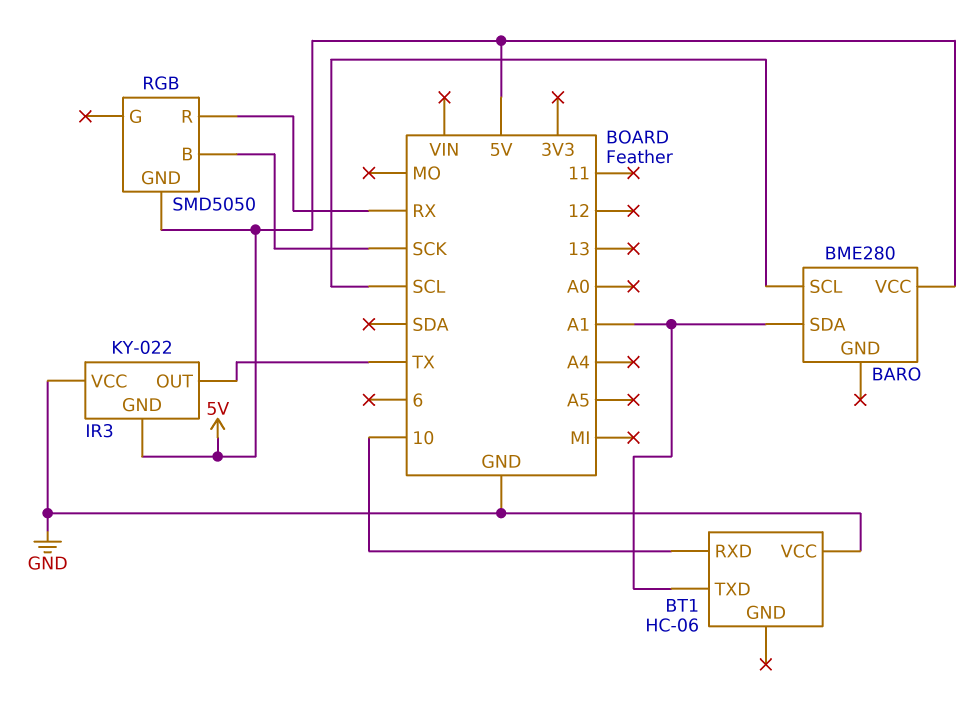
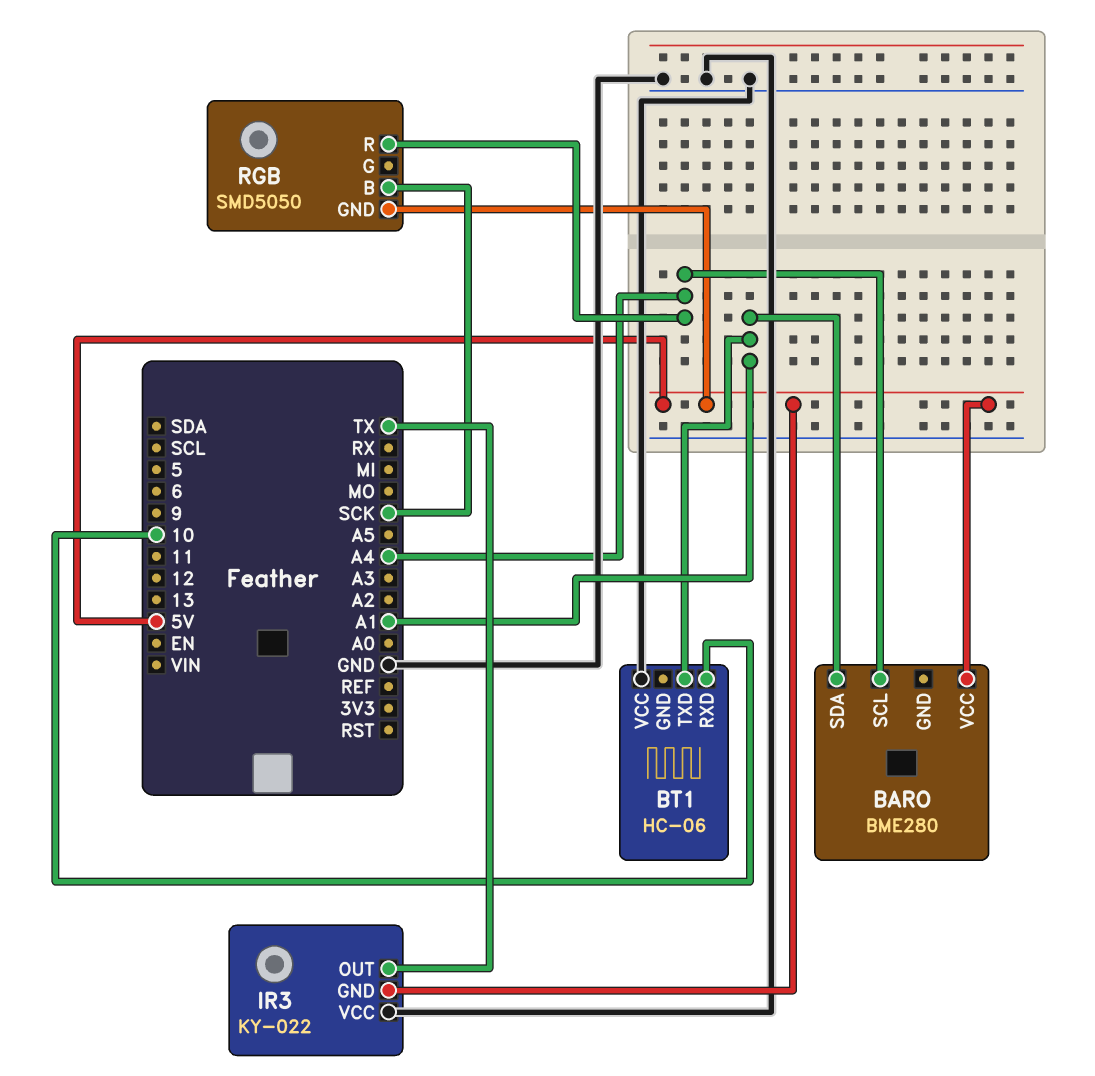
BARO pin SCL: SCL -> A4
RGB pin R: RX -> A4

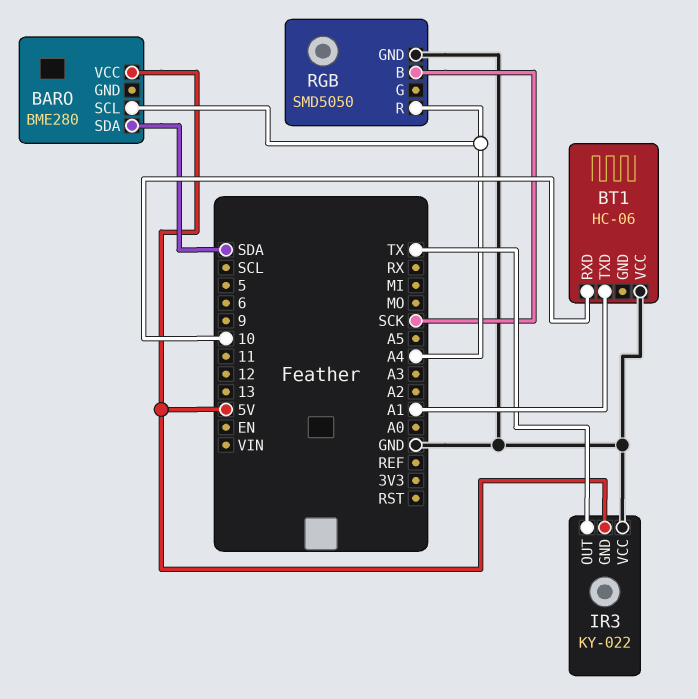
BARO pin SDA: A1 -> SDA
RGB pin GND: 5V -> GND

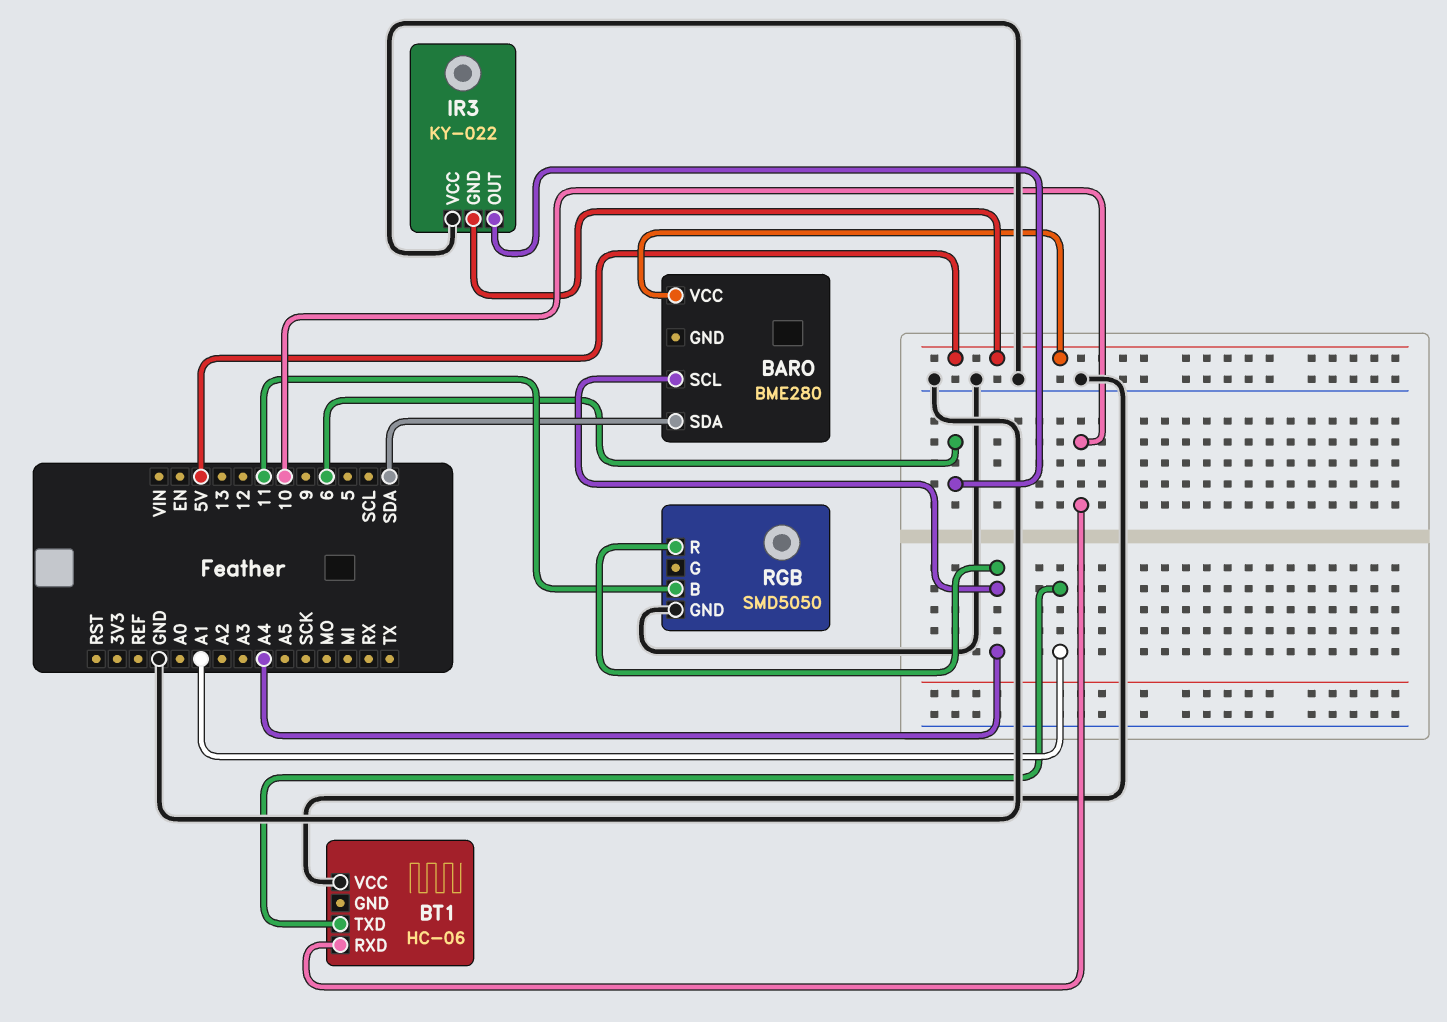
IR3 pin OUT: TX -> 6
RGB pin B: SCK -> 11

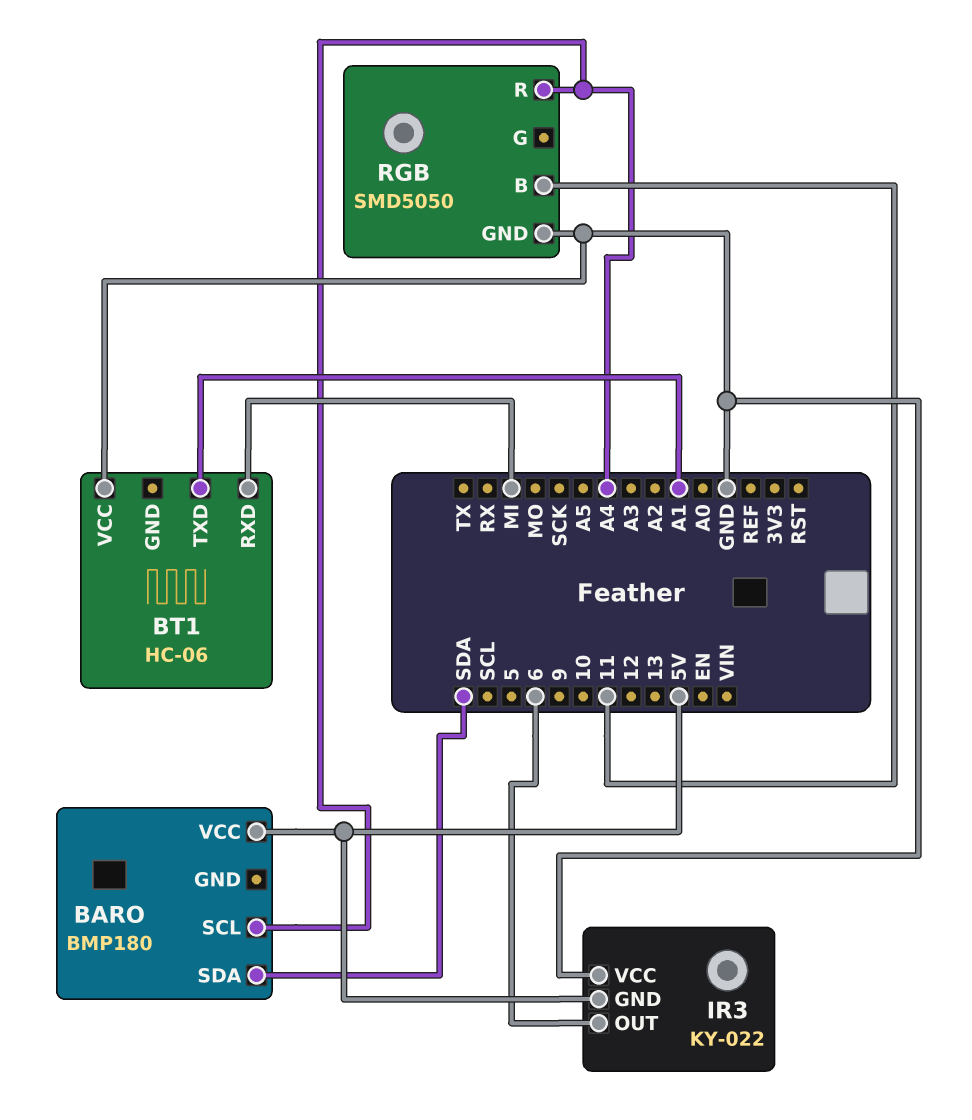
BARO: BME280 -> BMP180
BT1 pin RXD: 10 -> MI

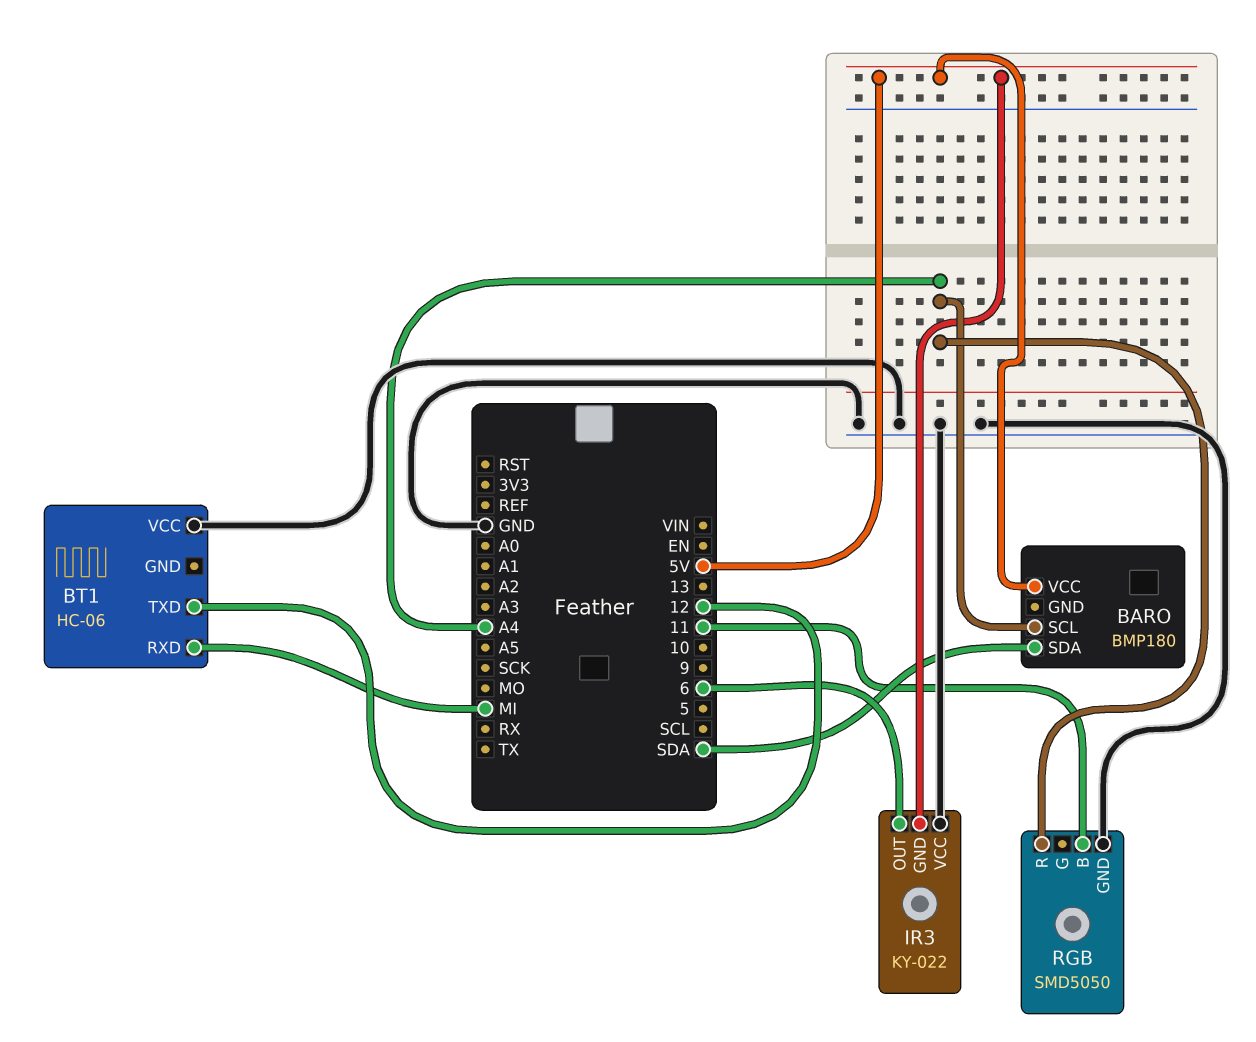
BT1 pin TXD: A1 -> 12

